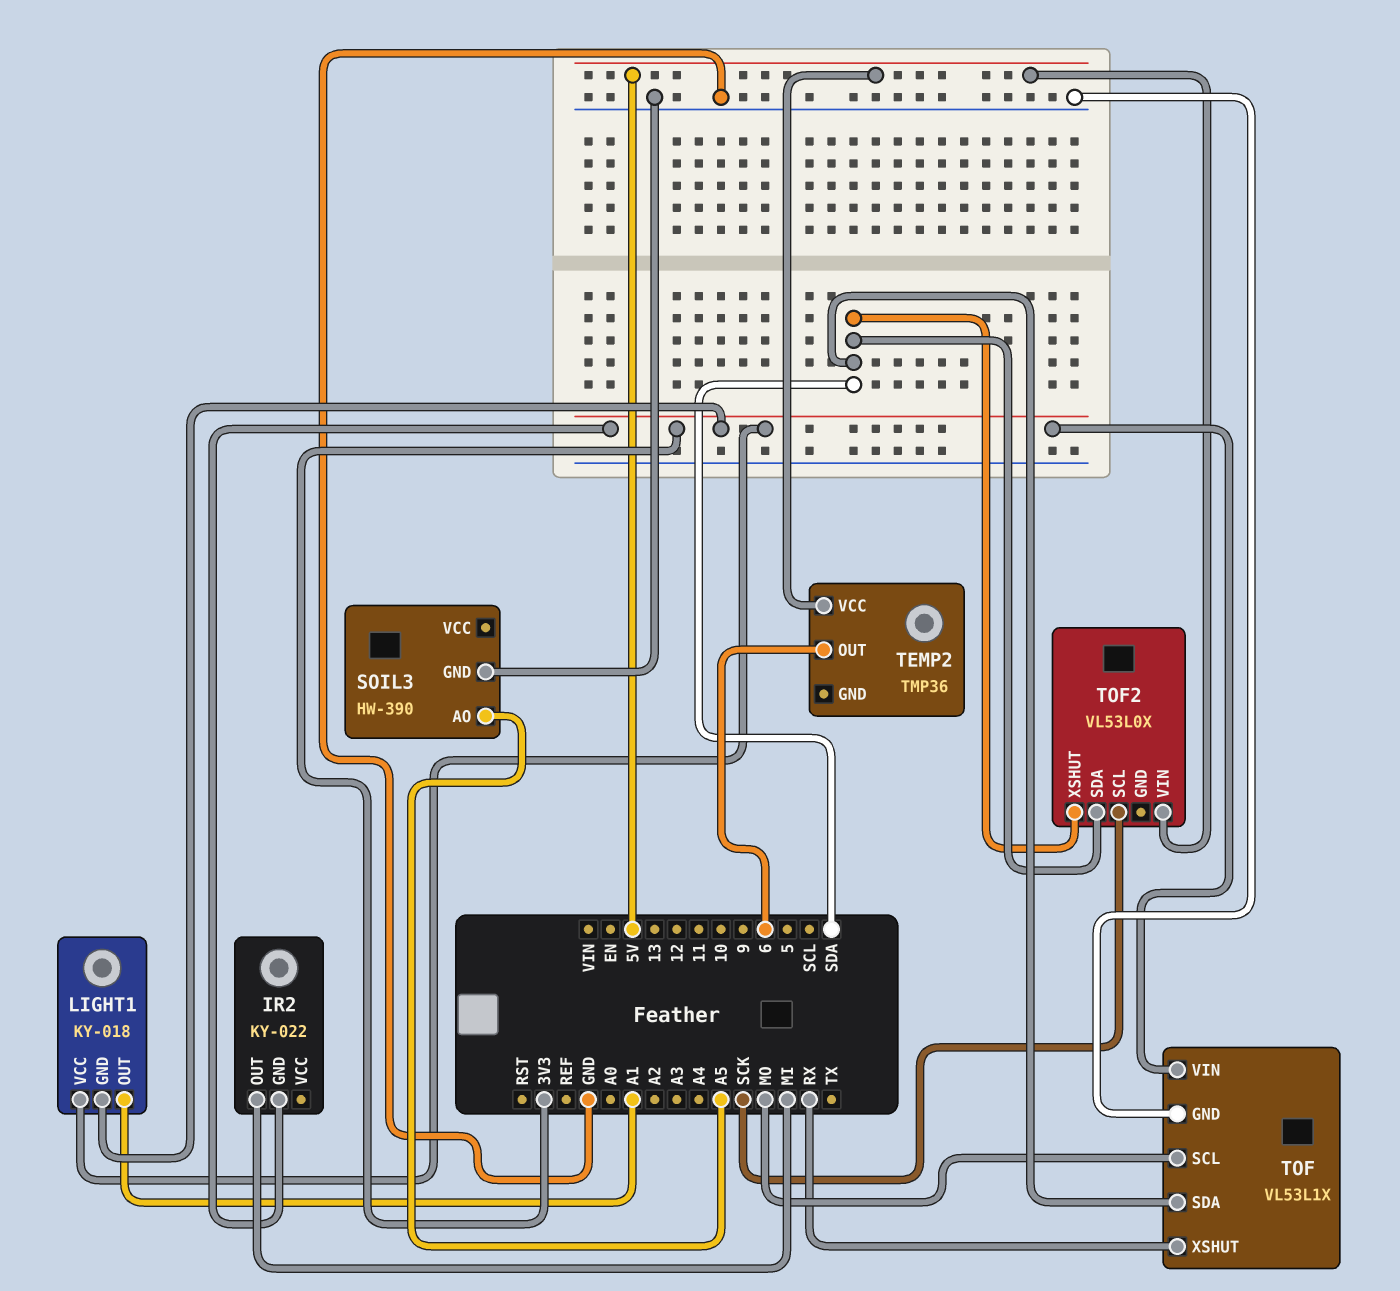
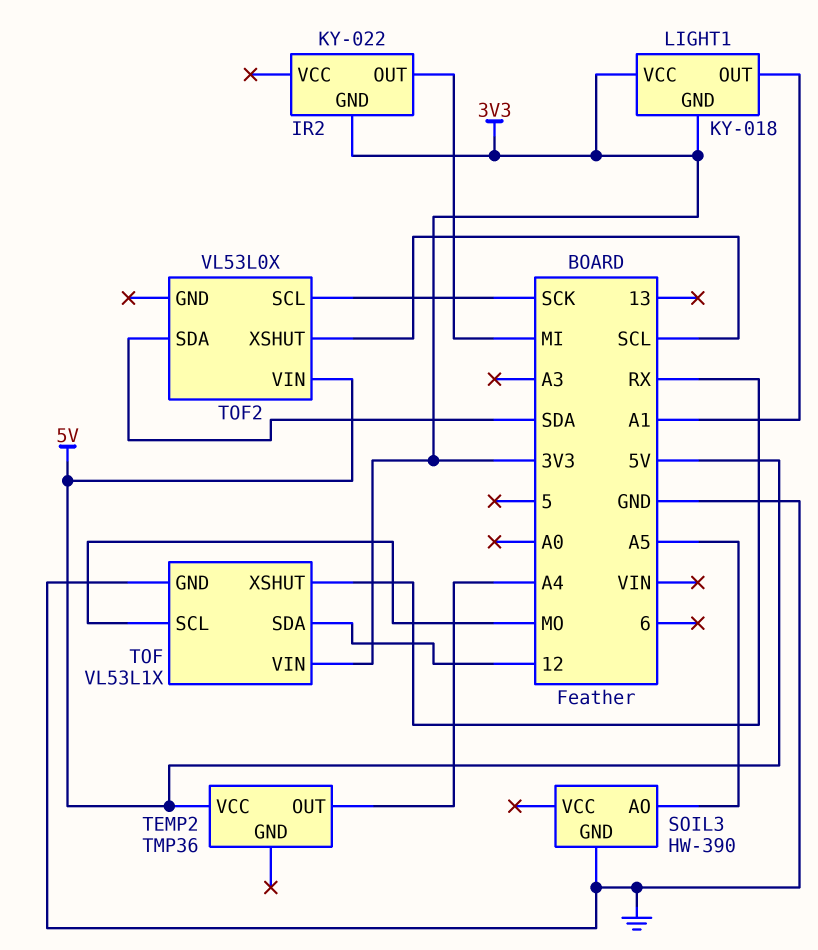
TEMP2 pin OUT: 6 -> A4
TOF pin SDA: SDA -> 12
TOF2 pin XSHUT: SDA -> SCL

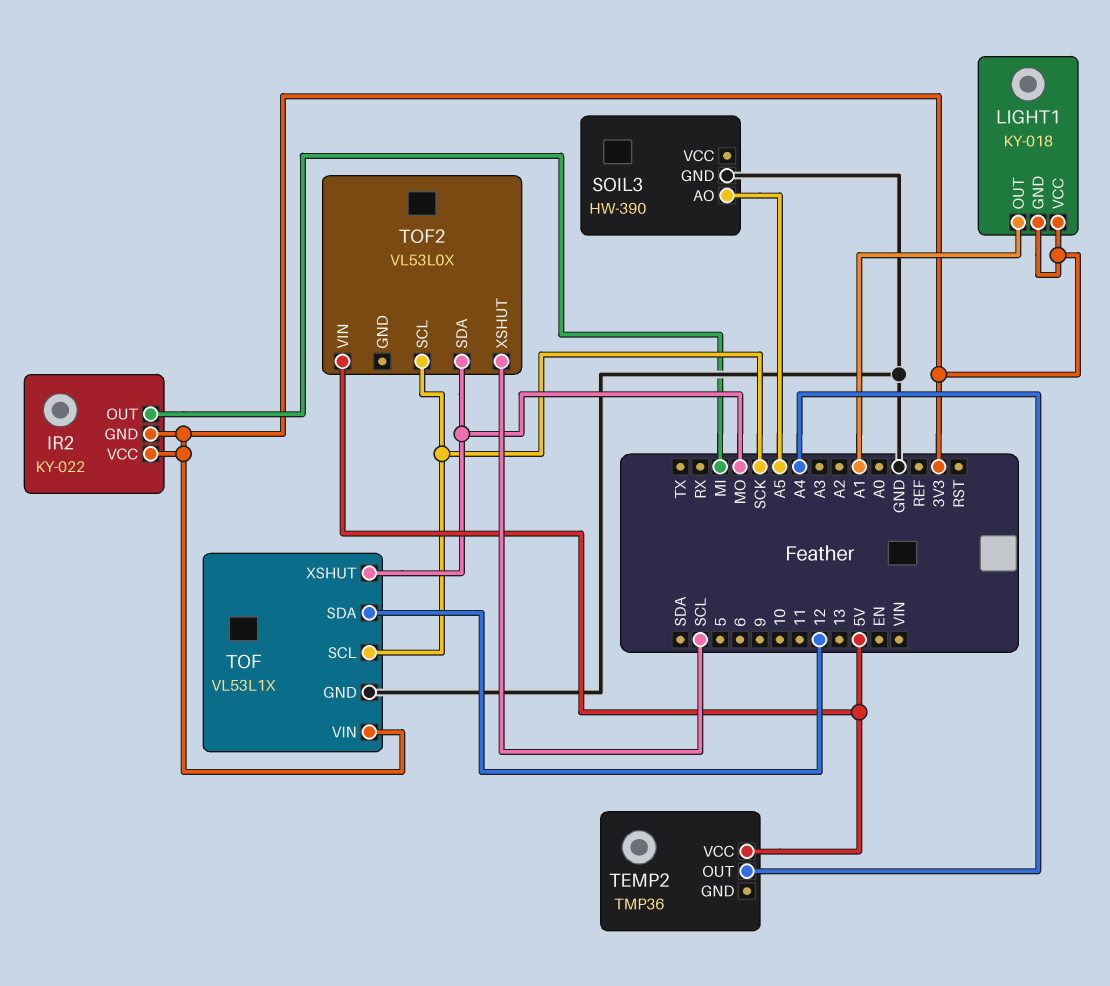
IR2 pin VCC: none -> 3V3
TOF pin SCL: MO -> SCK
TOF pin XSHUT: RX -> MO
TOF2 pin SDA: SDA -> MO

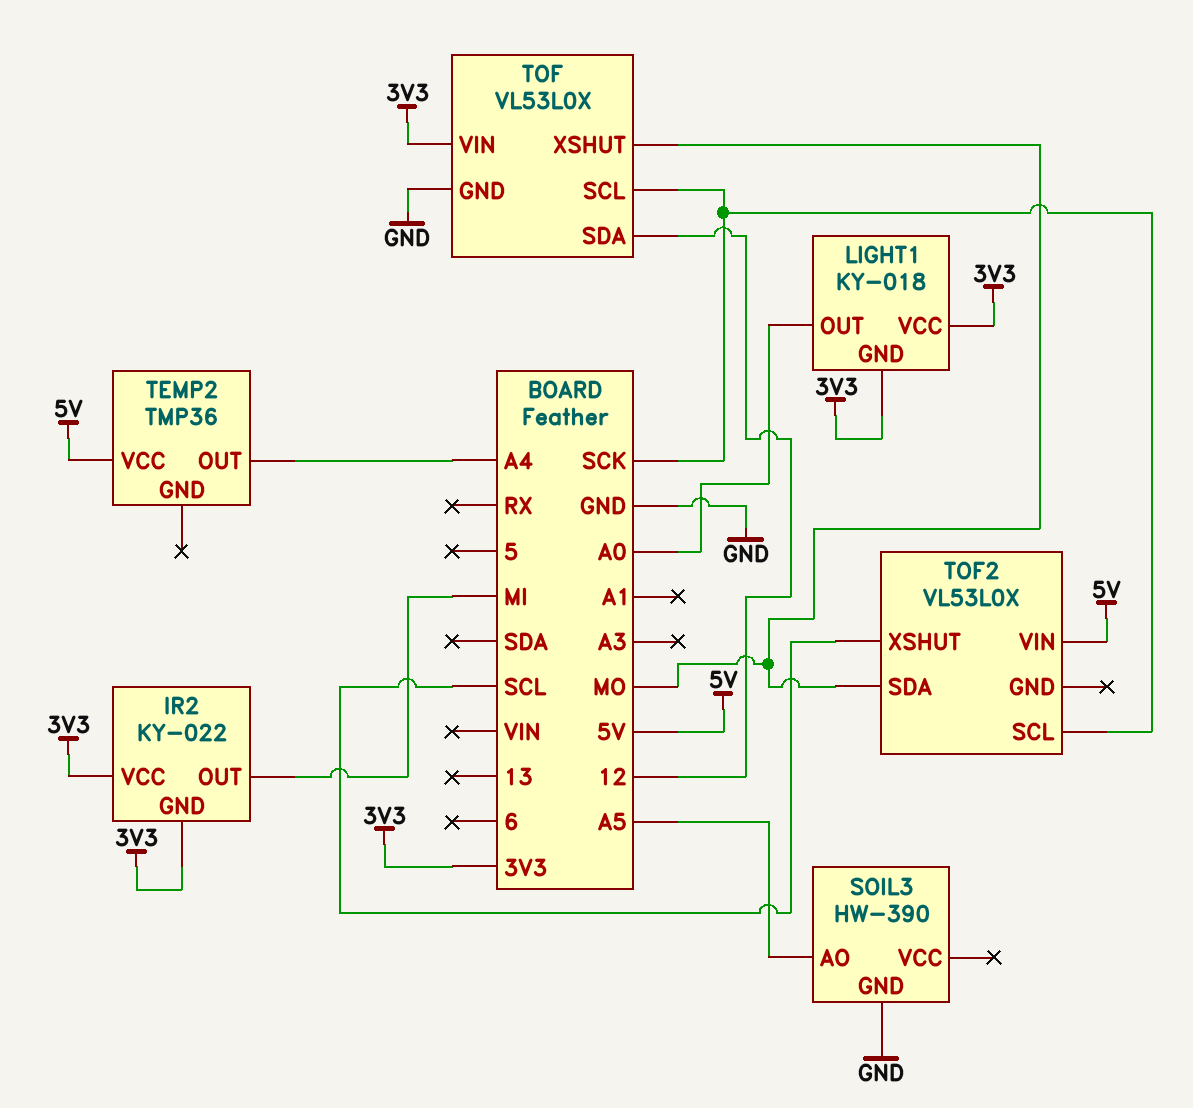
LIGHT1 pin OUT: A1 -> A0
TOF: VL53L1X -> VL53L0X

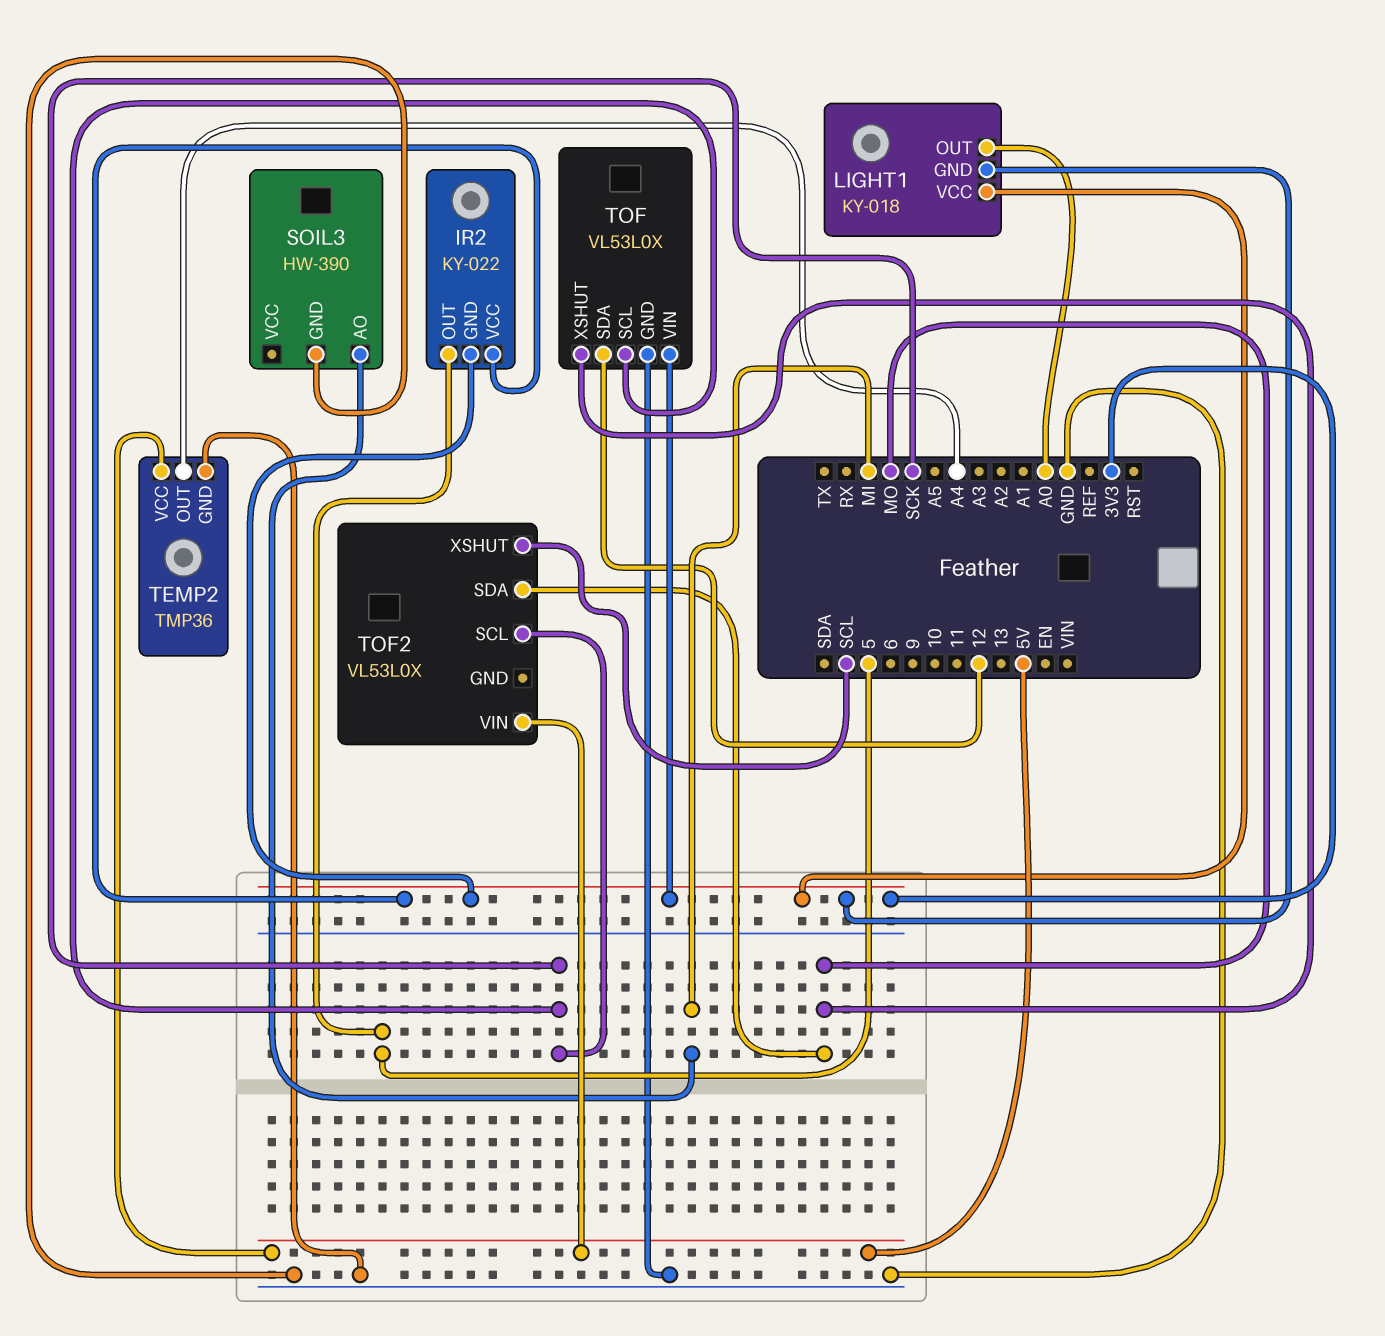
IR2 pin OUT: MI -> 5
SOIL3 pin AO: A5 -> MI
TEMP2 pin GND: none -> GND

